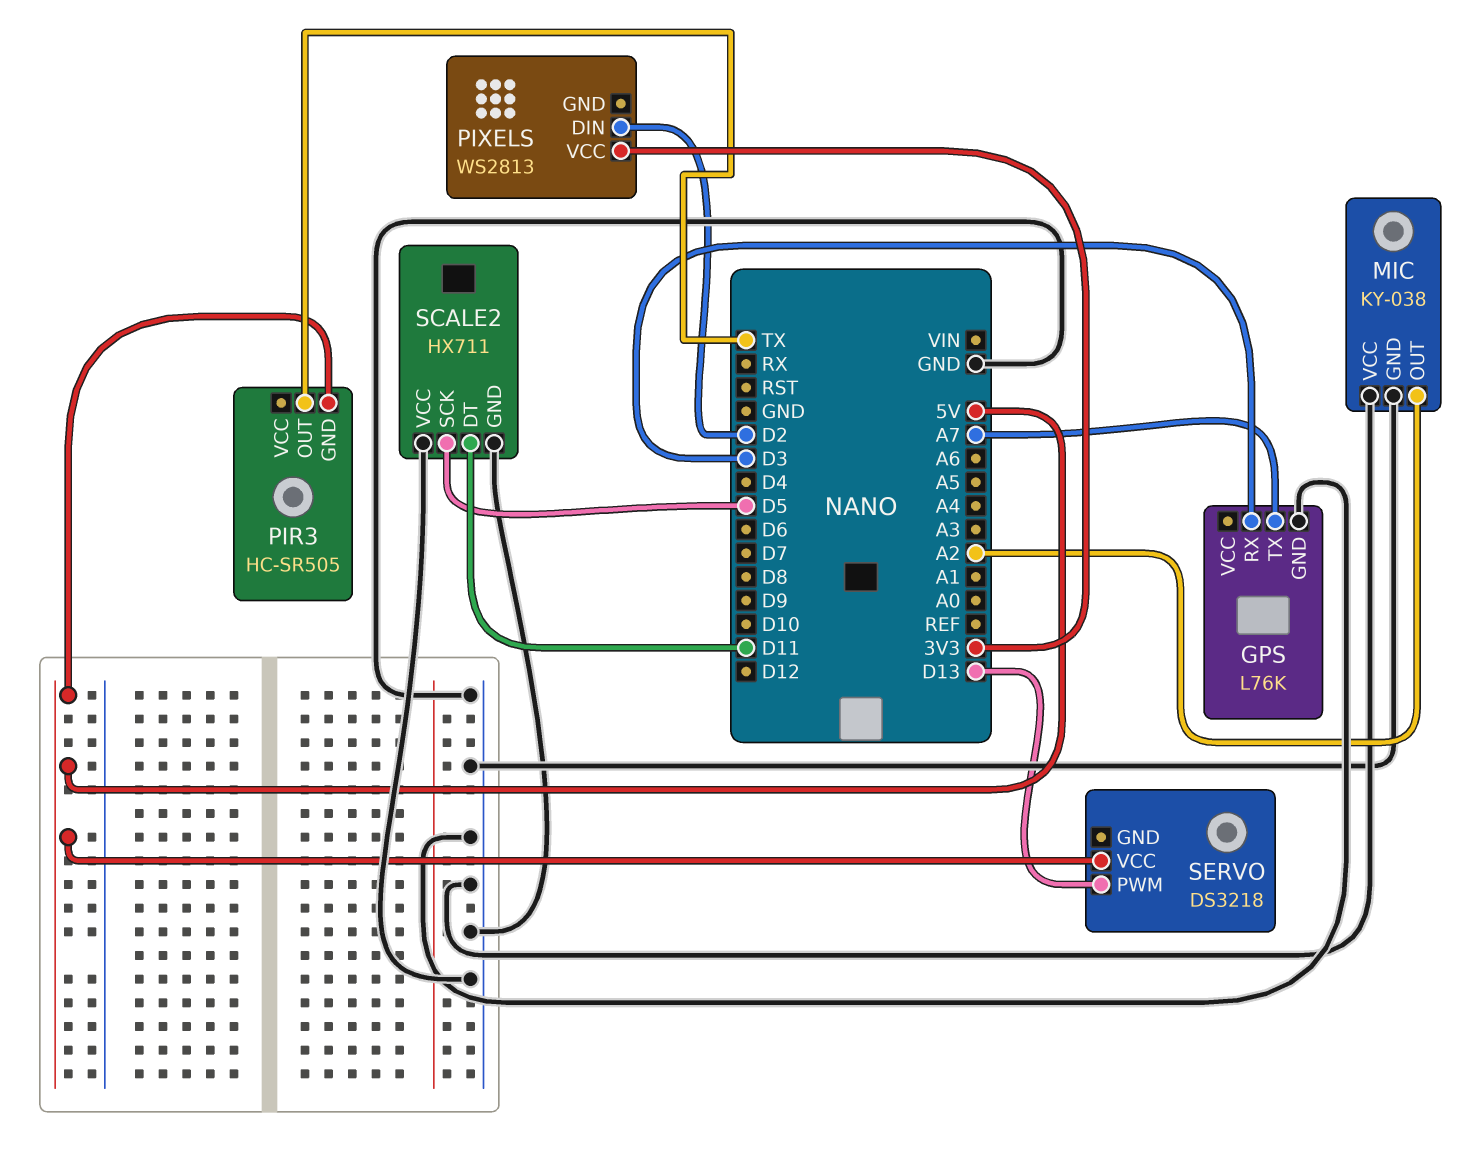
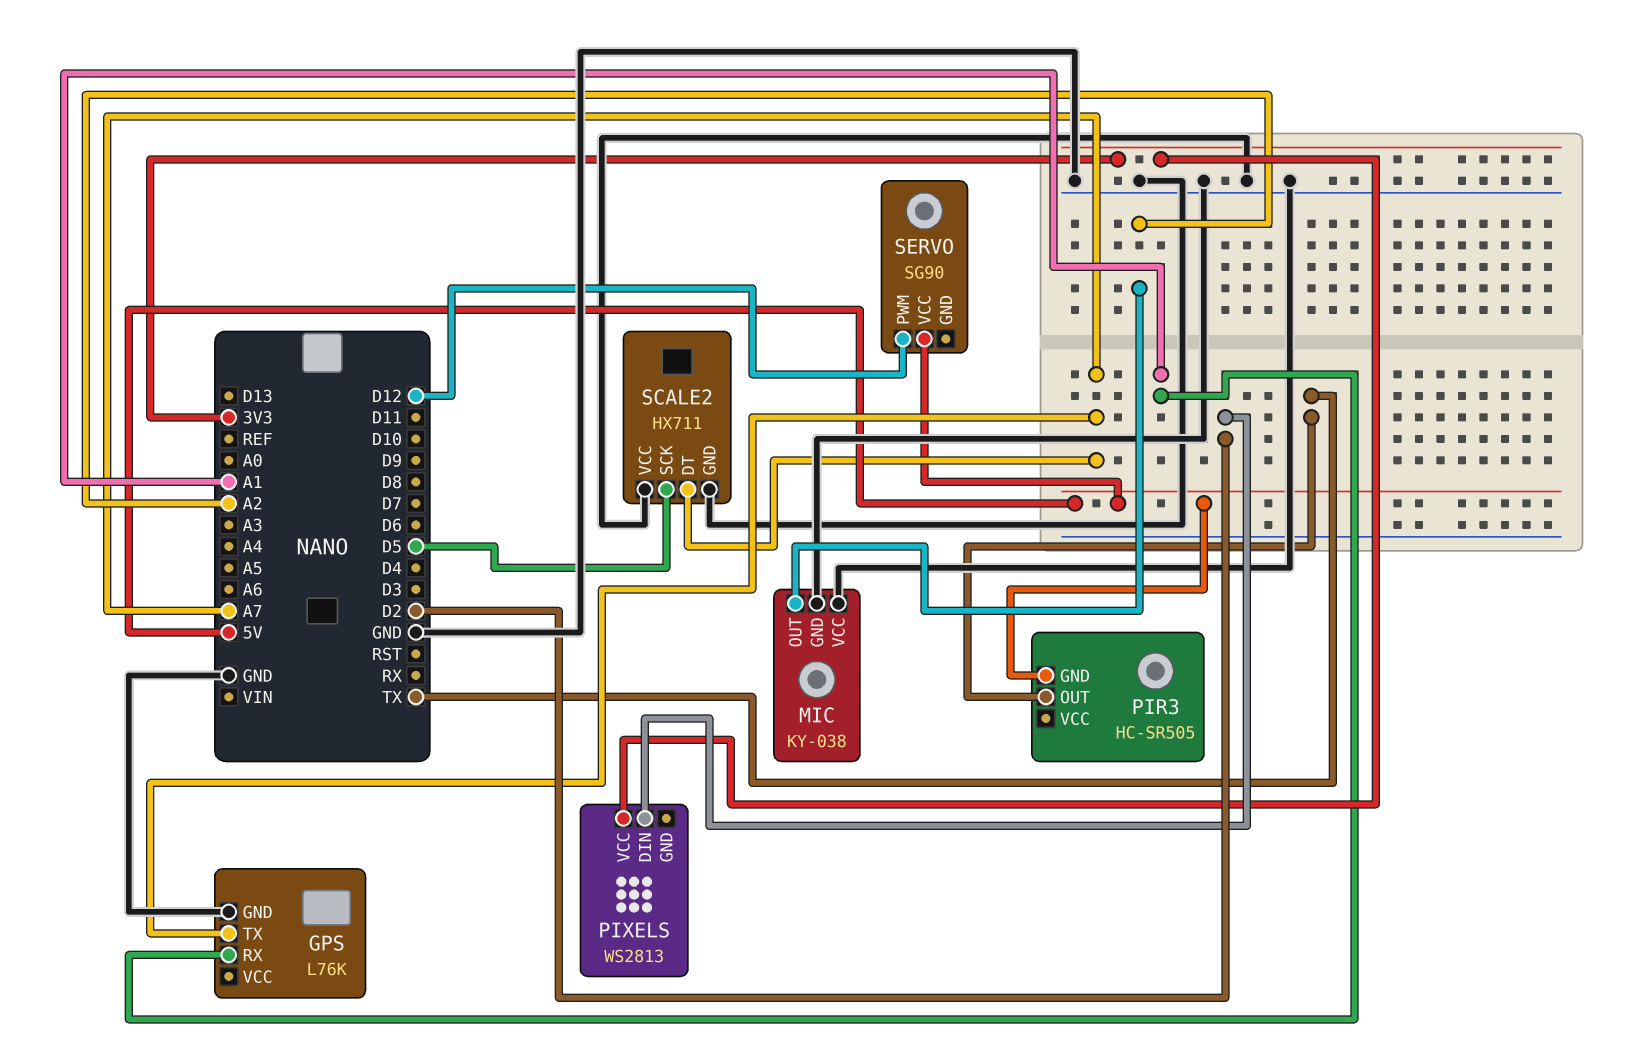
GPS pin RX: D3 -> A1
SCALE2 pin DT: D11 -> A7
SERVO: DS3218 -> SG90
SERVO pin PWM: D13 -> D12

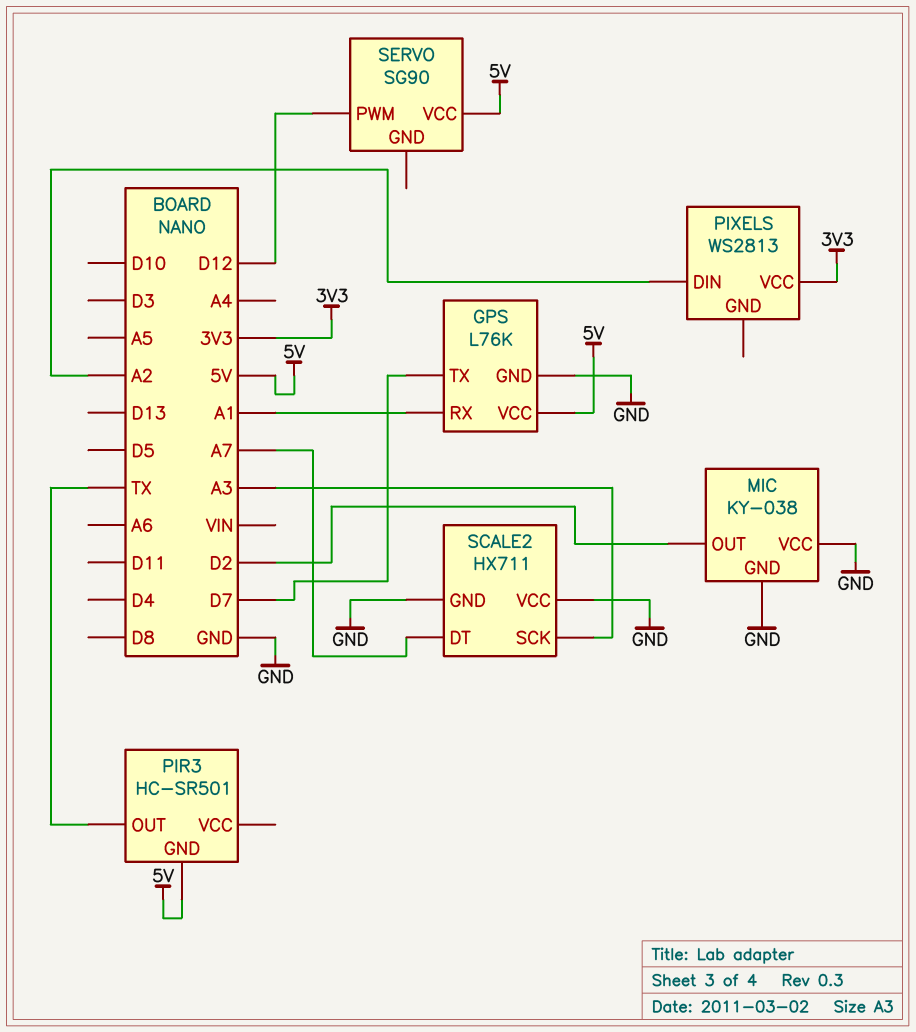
GPS pin TX: A7 -> D7
GPS pin VCC: none -> 5V
MIC pin OUT: A2 -> D2
PIR3: HC-SR505 -> HC-SR501
PIXELS pin DIN: D2 -> A2
SCALE2 pin SCK: D5 -> A3

